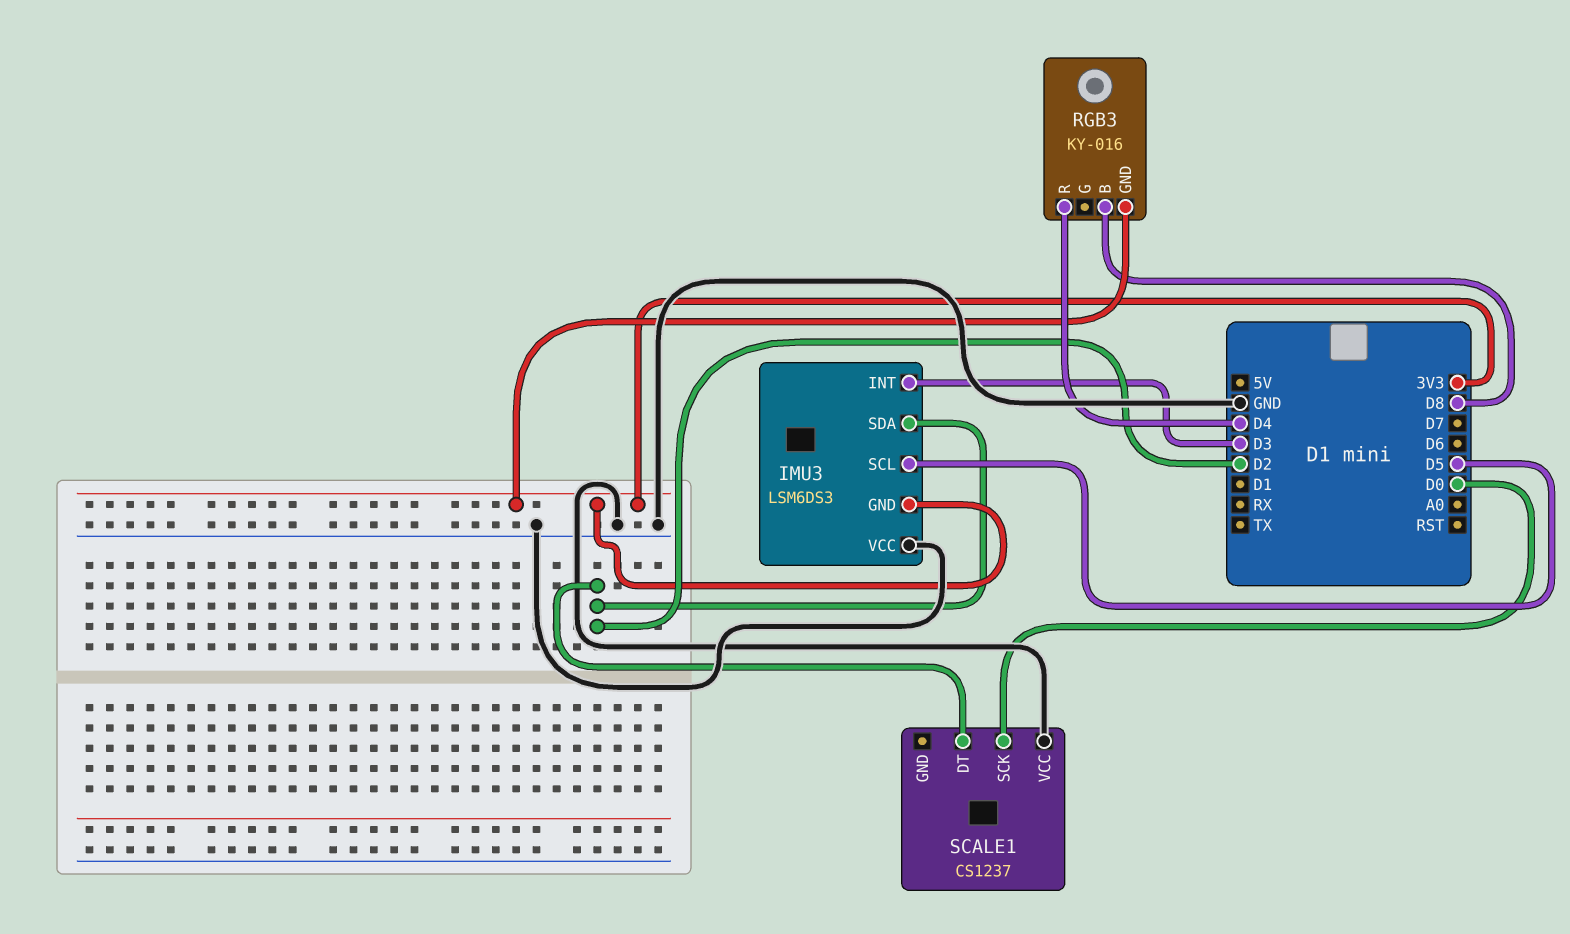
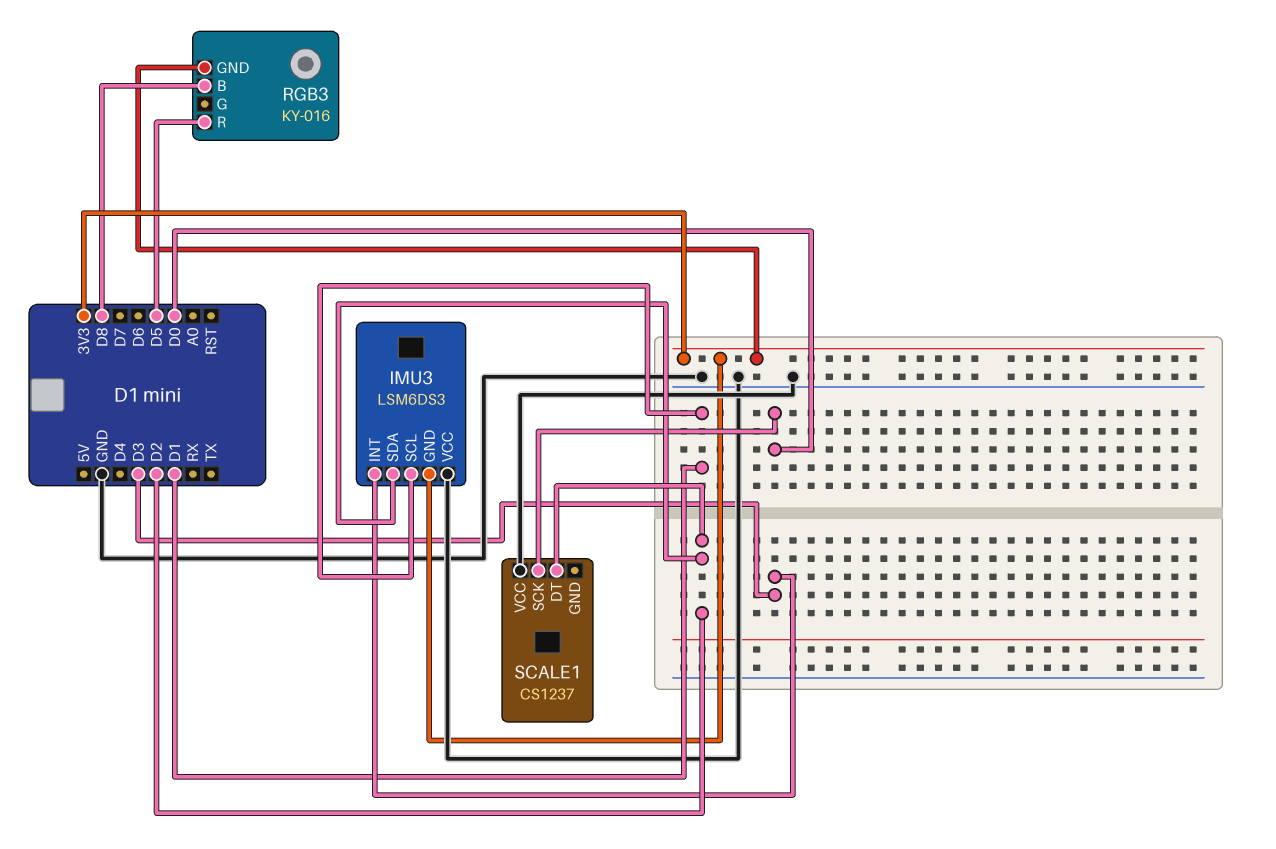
IMU3 pin SCL: D5 -> D1
RGB3 pin R: D4 -> D5

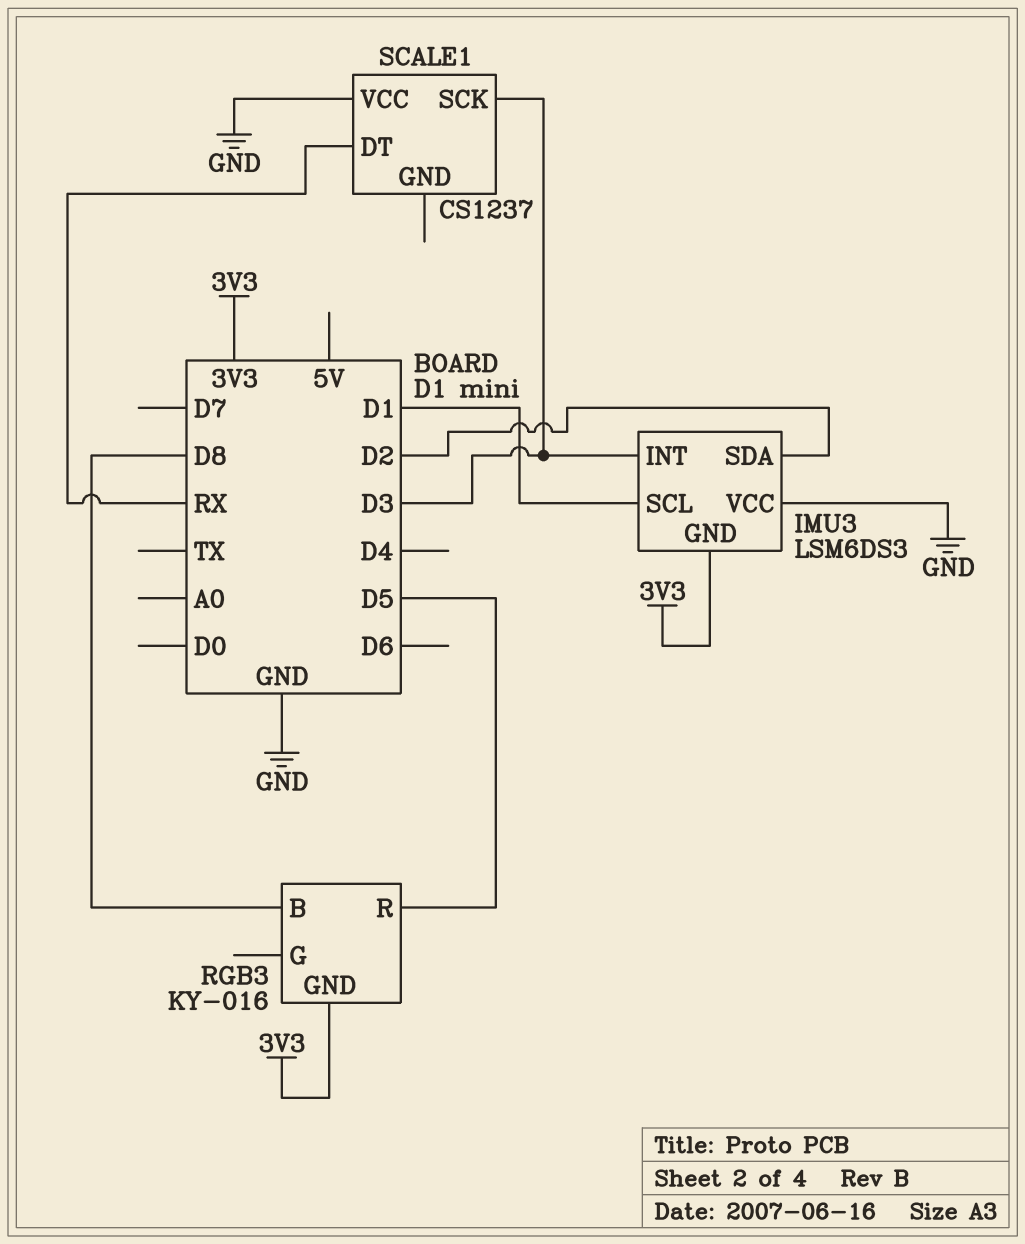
SCALE1 pin DT: D2 -> RX
SCALE1 pin SCK: D0 -> D3

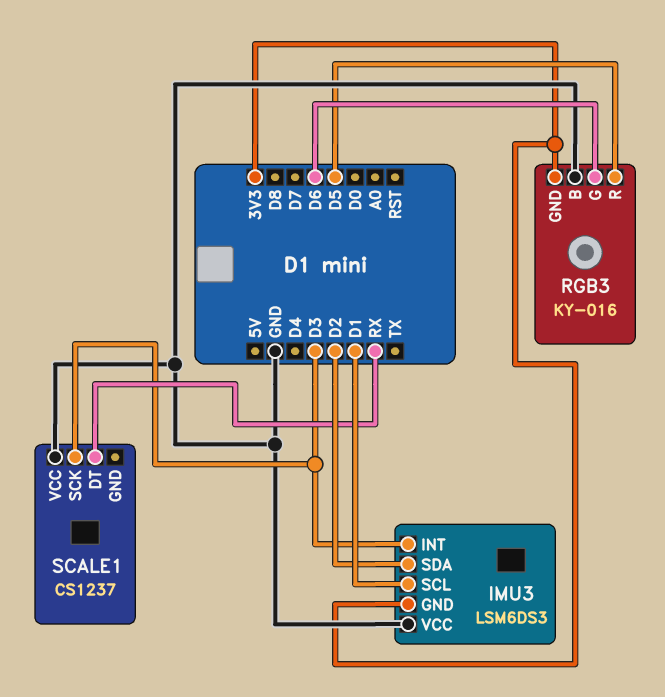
RGB3 pin B: D8 -> GND
RGB3 pin G: none -> D6

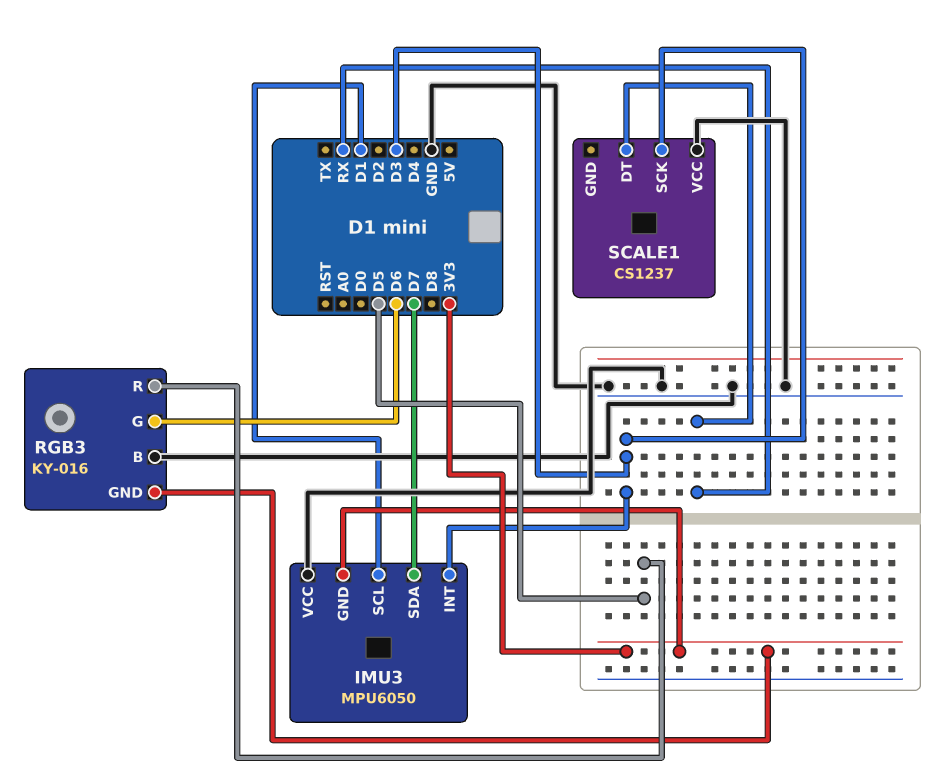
IMU3: LSM6DS3 -> MPU6050
IMU3 pin SDA: D2 -> D7

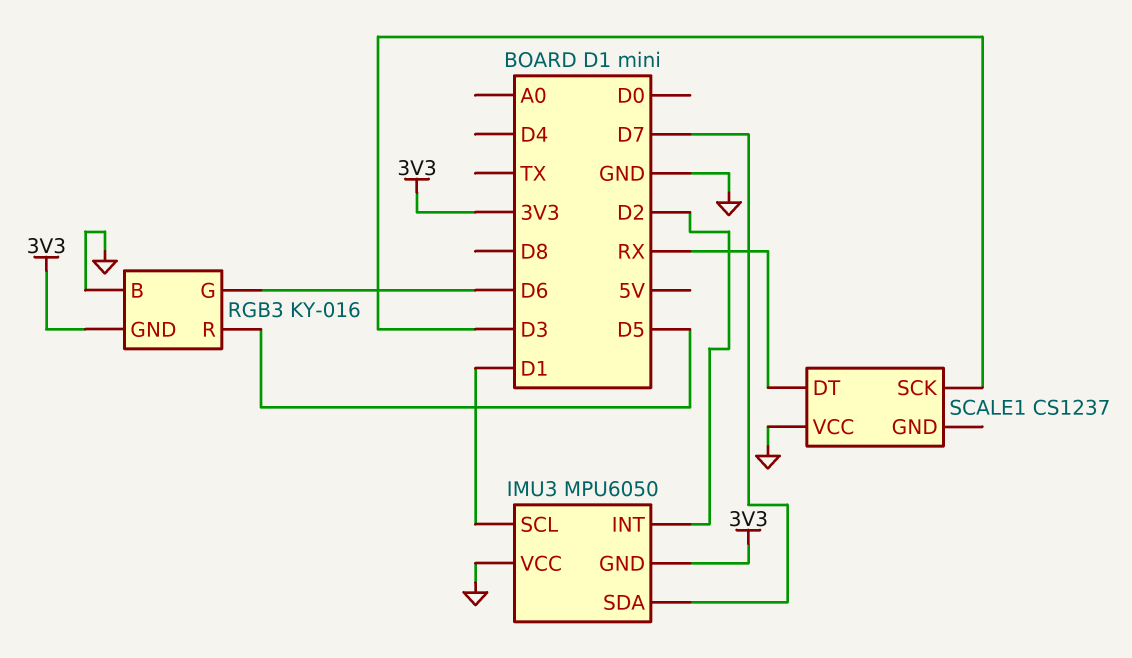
IMU3 pin INT: D3 -> D2

